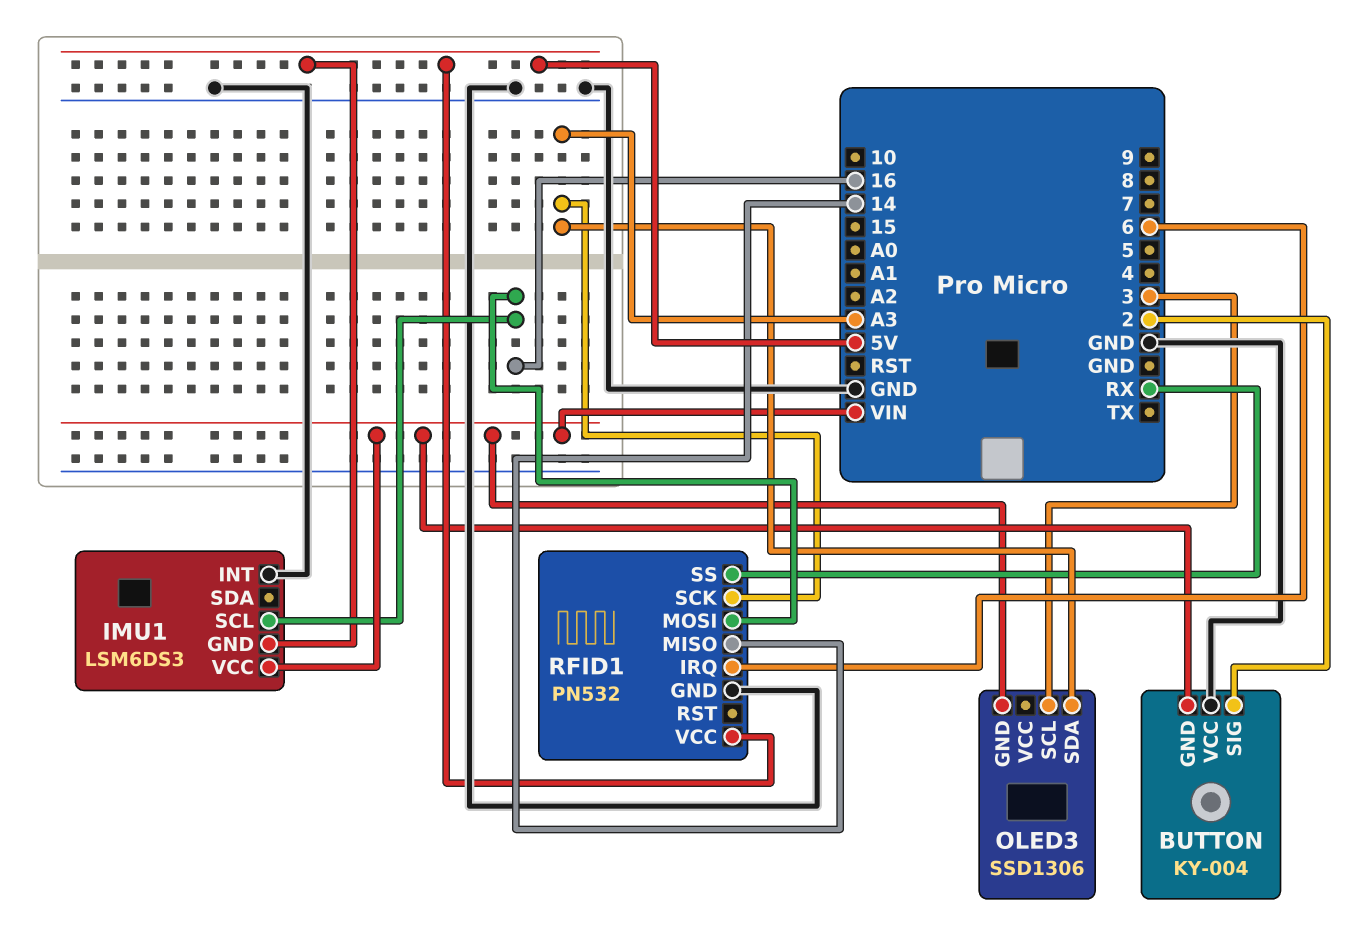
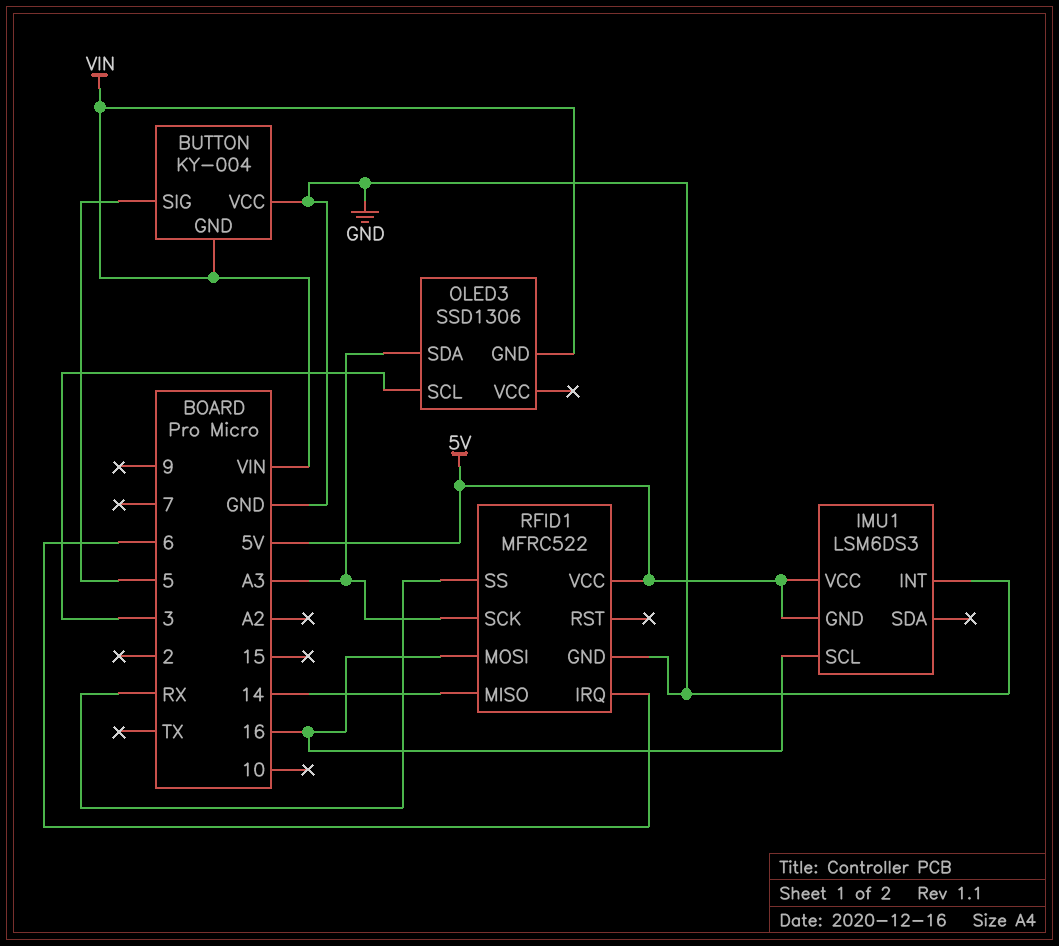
BUTTON pin SIG: 2 -> 5
IMU1 pin VCC: VIN -> 5V
RFID1: PN532 -> MFRC522

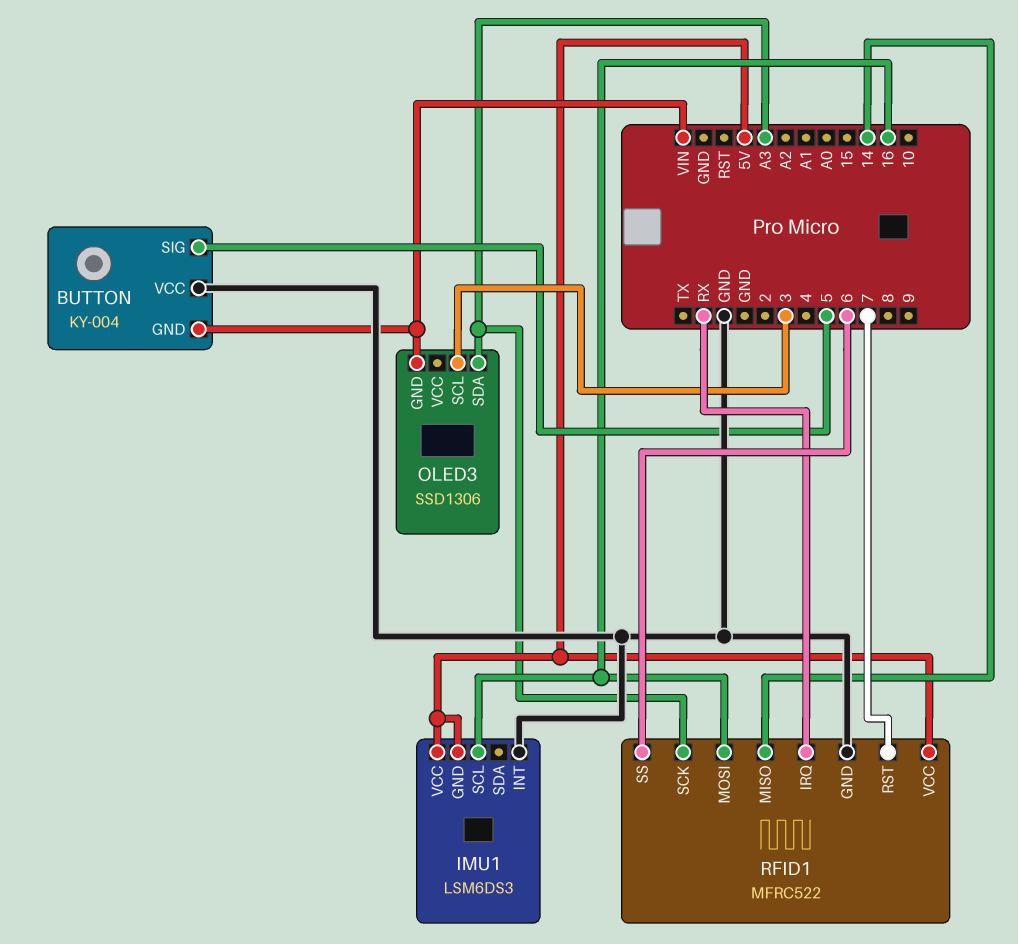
RFID1 pin IRQ: 6 -> RX
RFID1 pin RST: none -> 7
RFID1 pin SS: RX -> 6

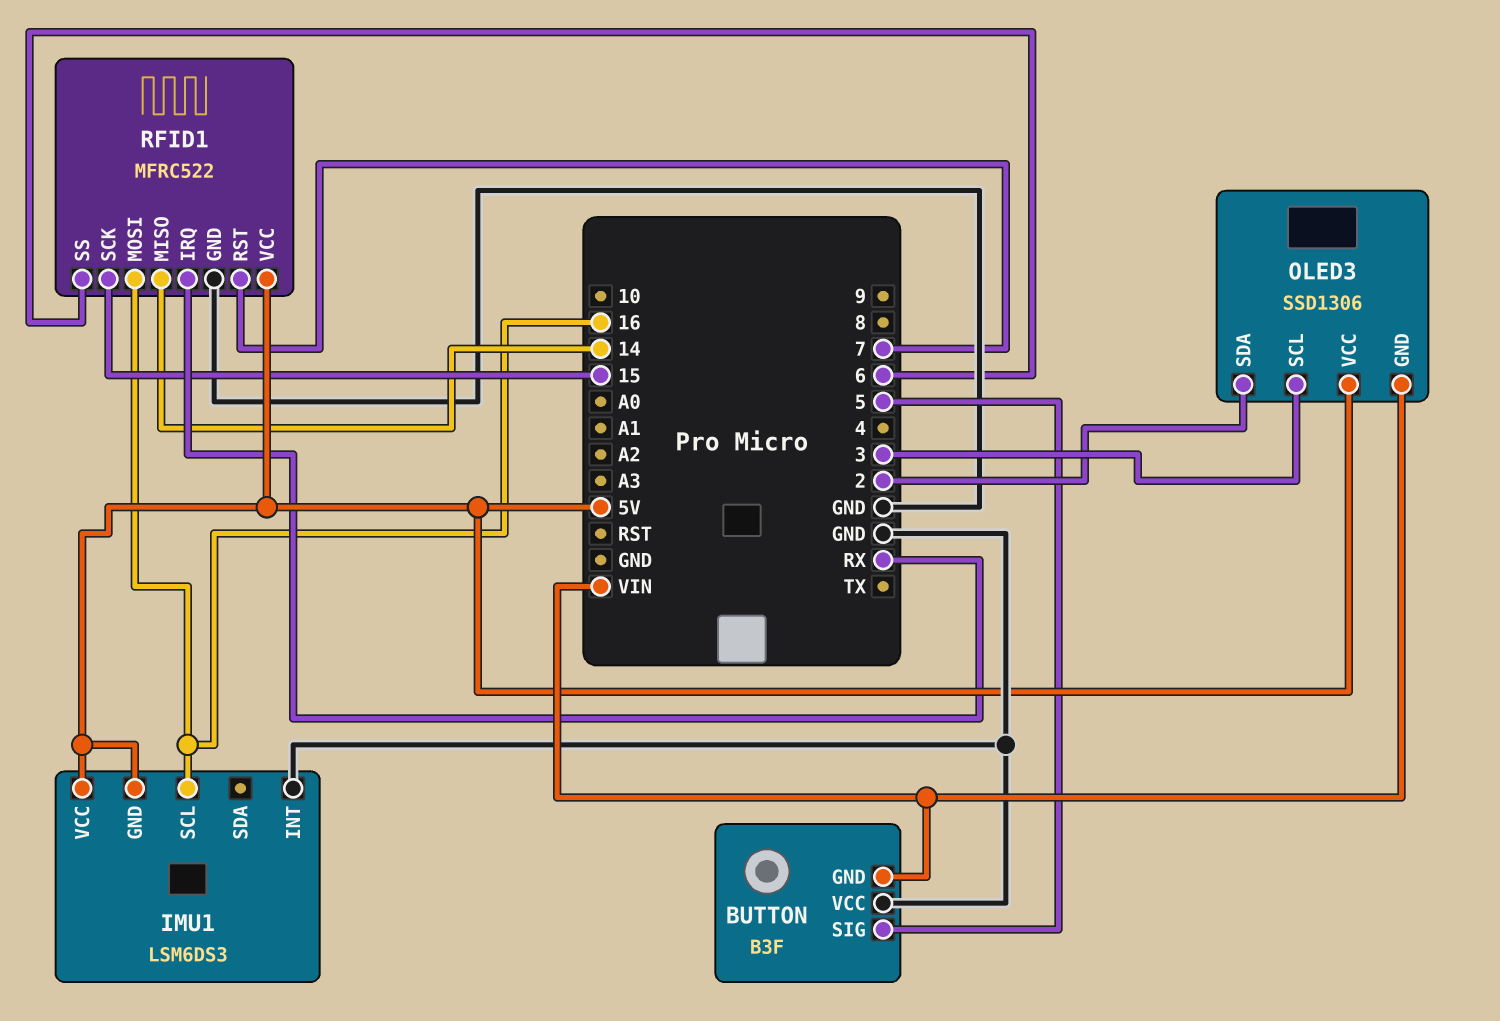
BUTTON: KY-004 -> B3F
OLED3 pin SDA: A3 -> 2
OLED3 pin VCC: none -> 5V
RFID1 pin SCK: A3 -> 15

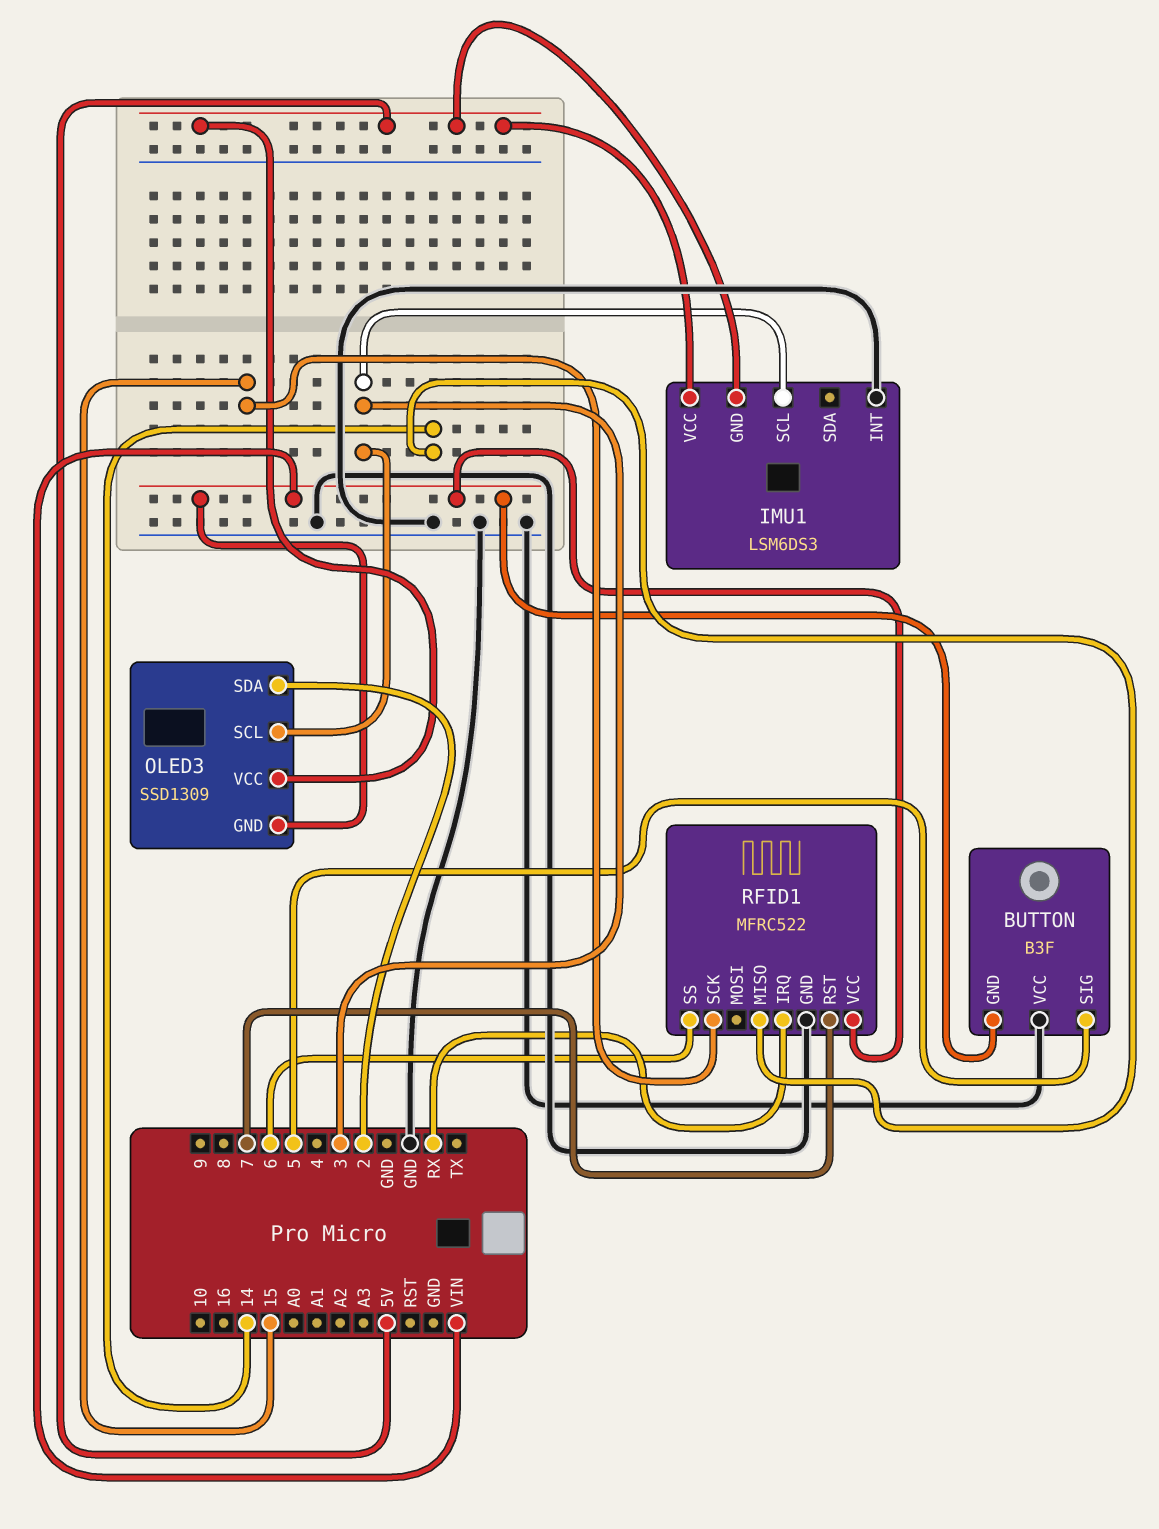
IMU1 pin SCL: 16 -> 3
OLED3: SSD1306 -> SSD1309
RFID1 pin MOSI: 16 -> none
RFID1 pin VCC: 5V -> VIN

